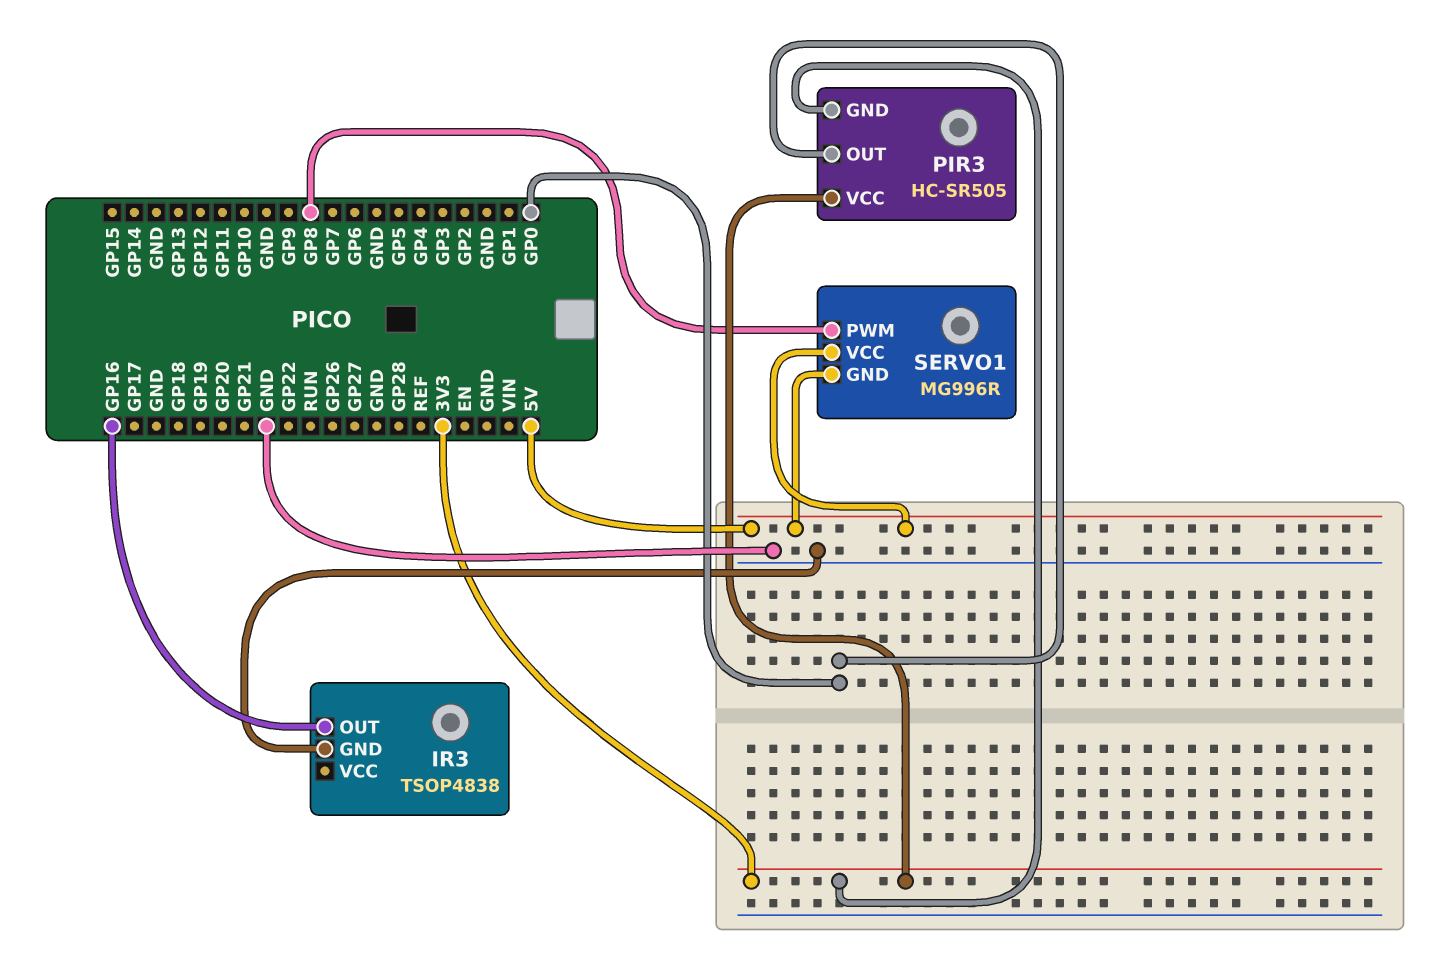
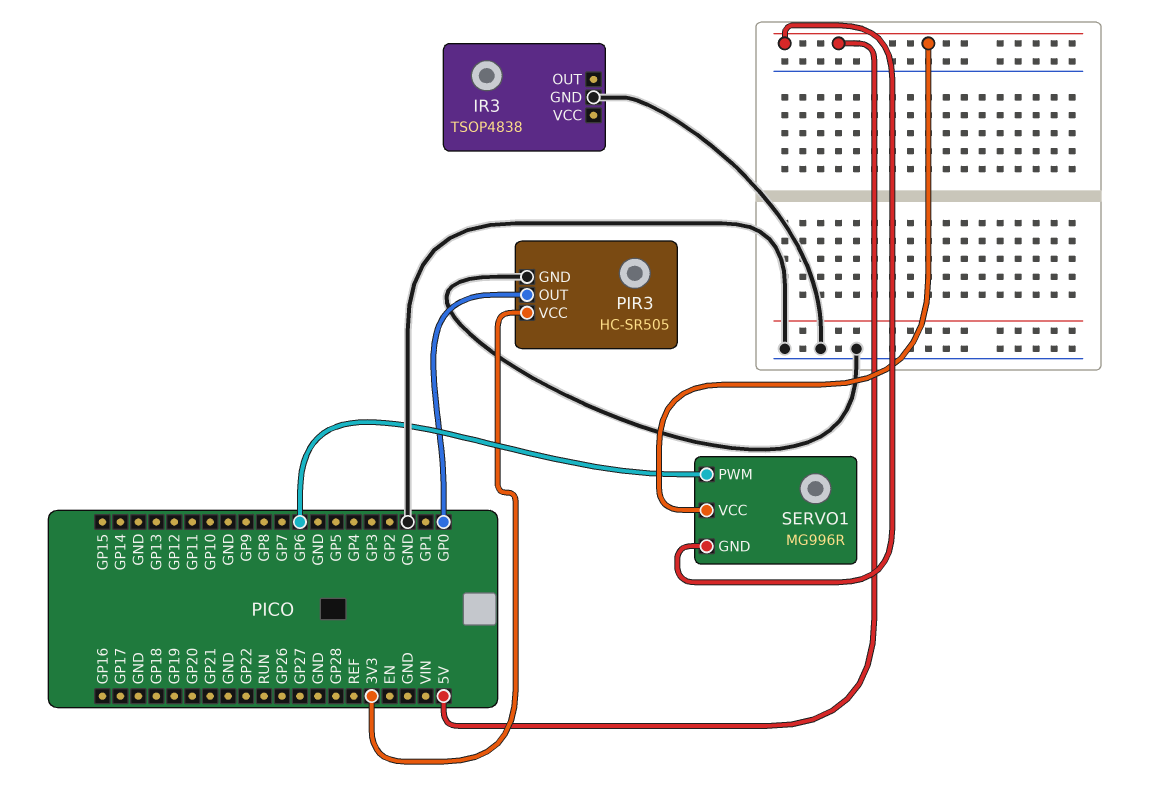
IR3 pin OUT: GP16 -> none
PIR3 pin GND: 3V3 -> GND
SERVO1 pin PWM: GP8 -> GP6

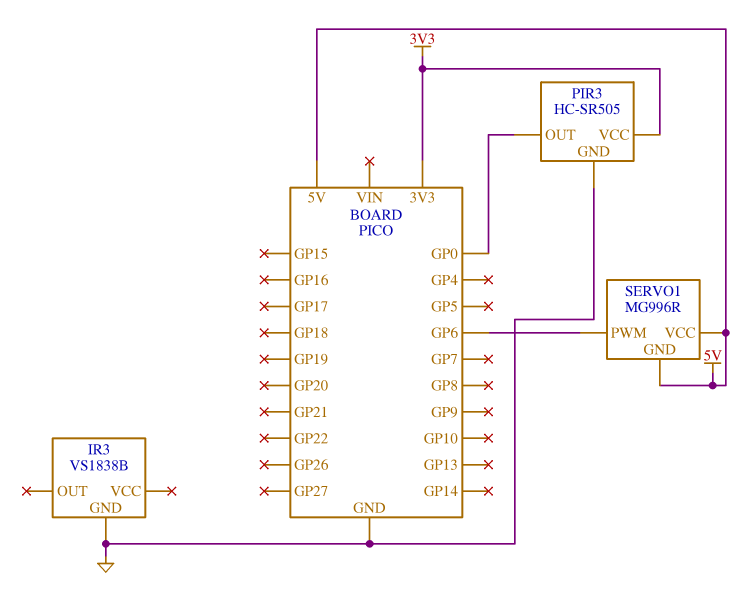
IR3: TSOP4838 -> VS1838B

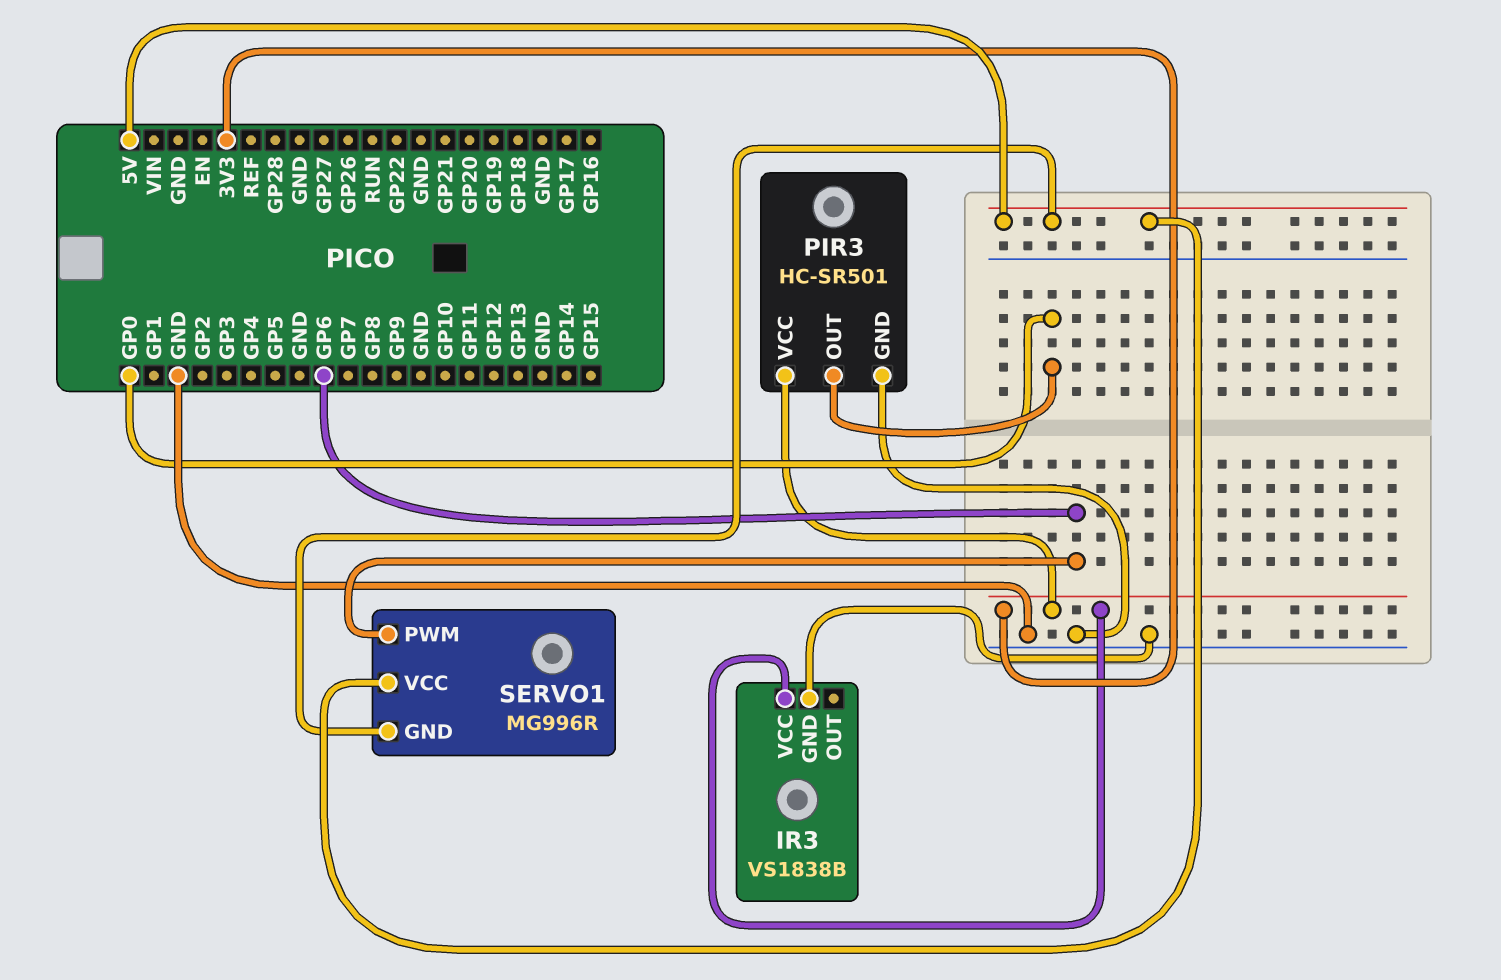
IR3 pin VCC: none -> 3V3
PIR3: HC-SR505 -> HC-SR501

